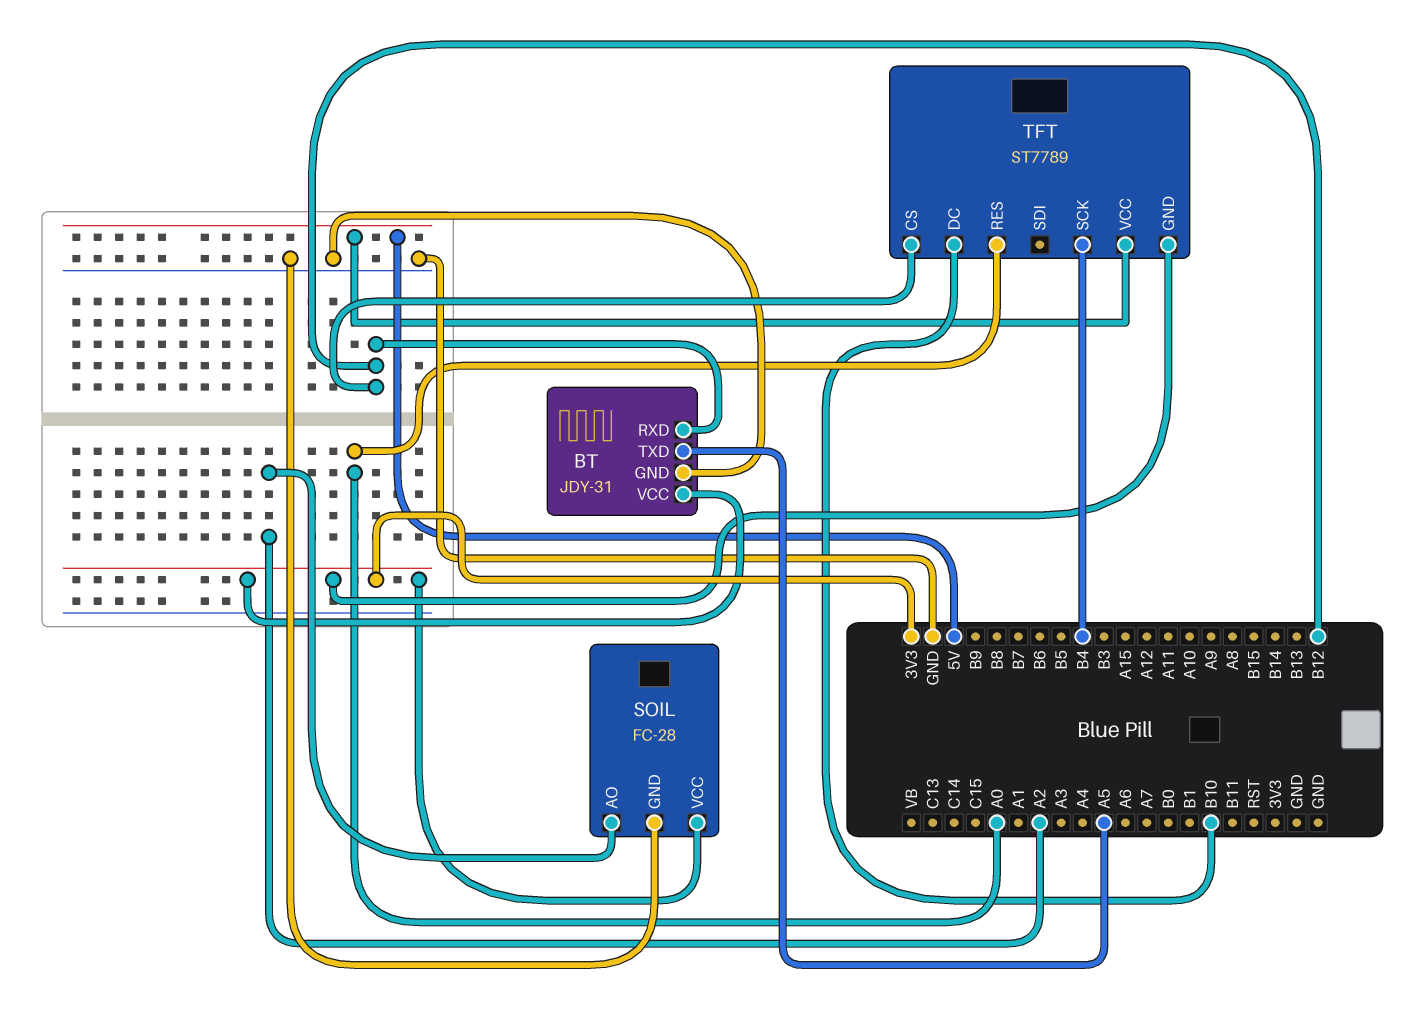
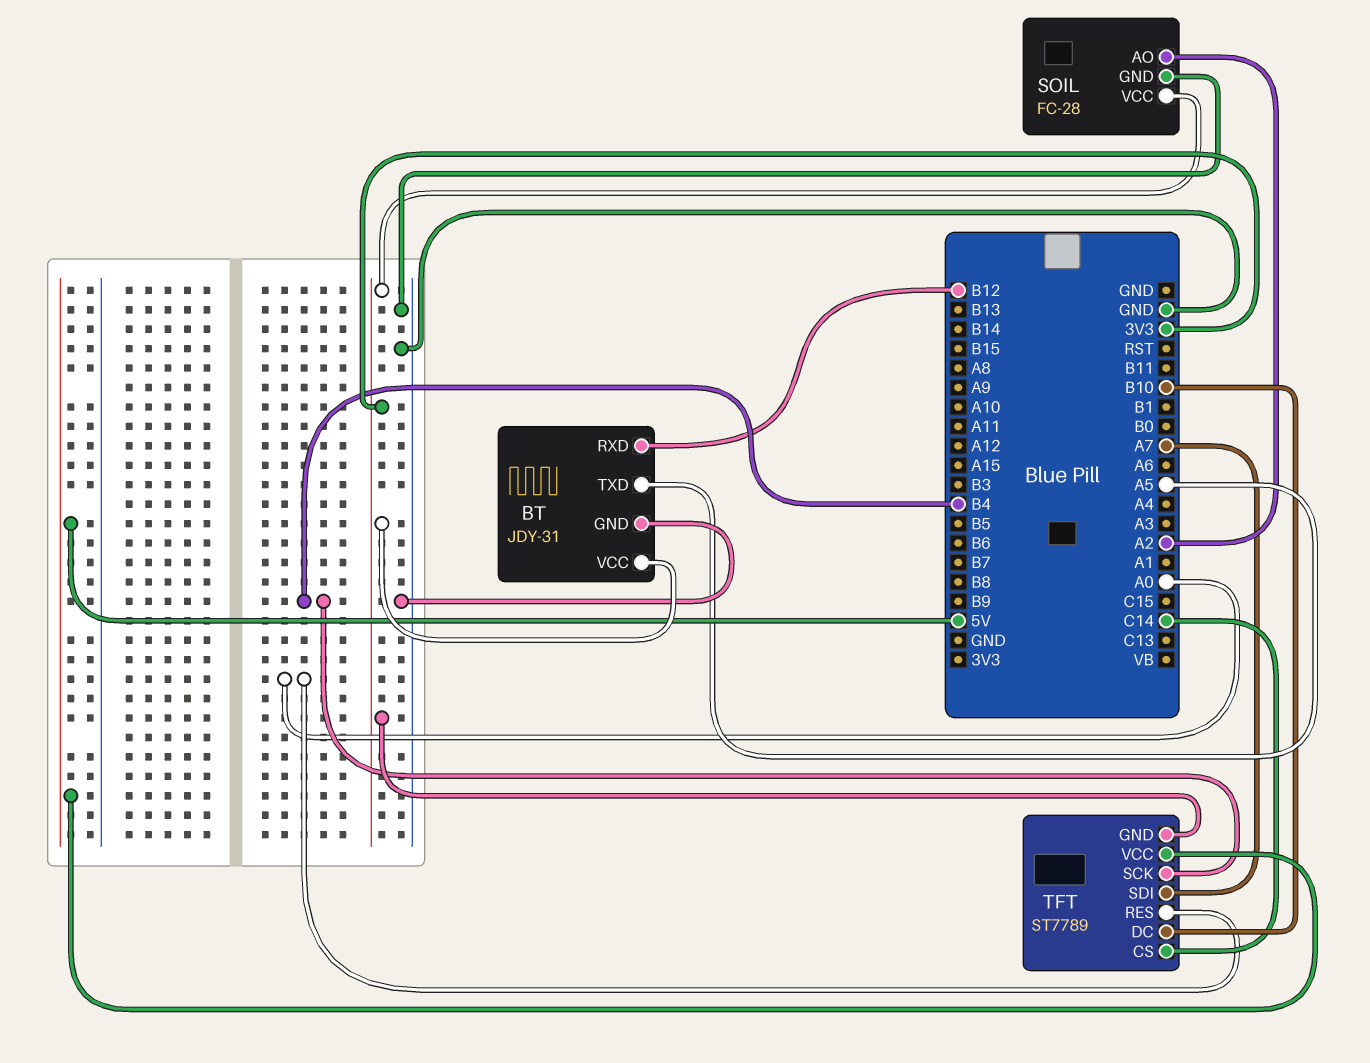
TFT pin CS: B12 -> C14
TFT pin SDI: none -> A7

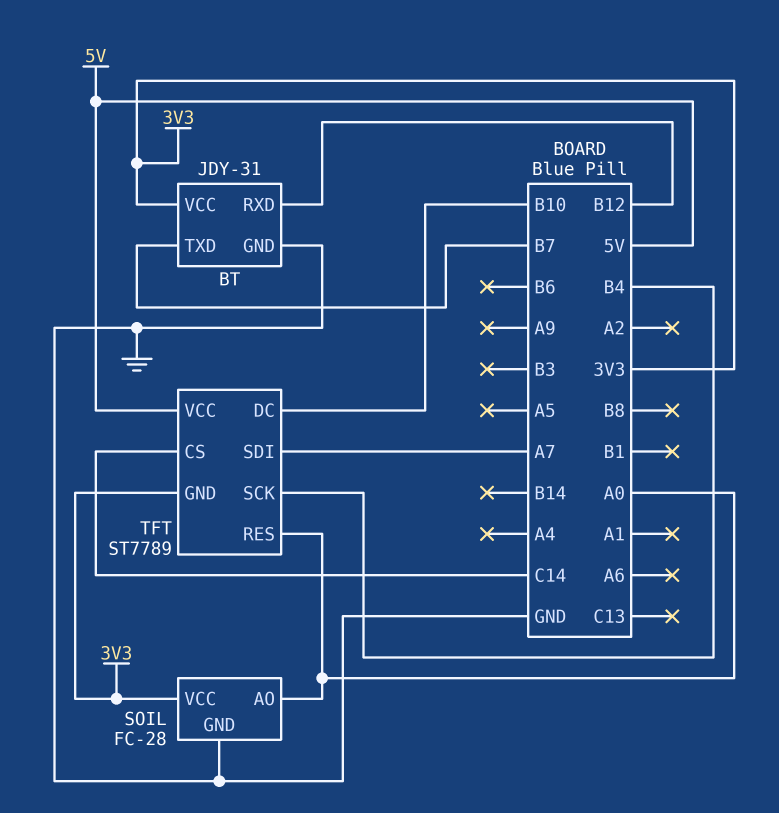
BT pin TXD: A5 -> B7
SOIL pin AO: A2 -> A0

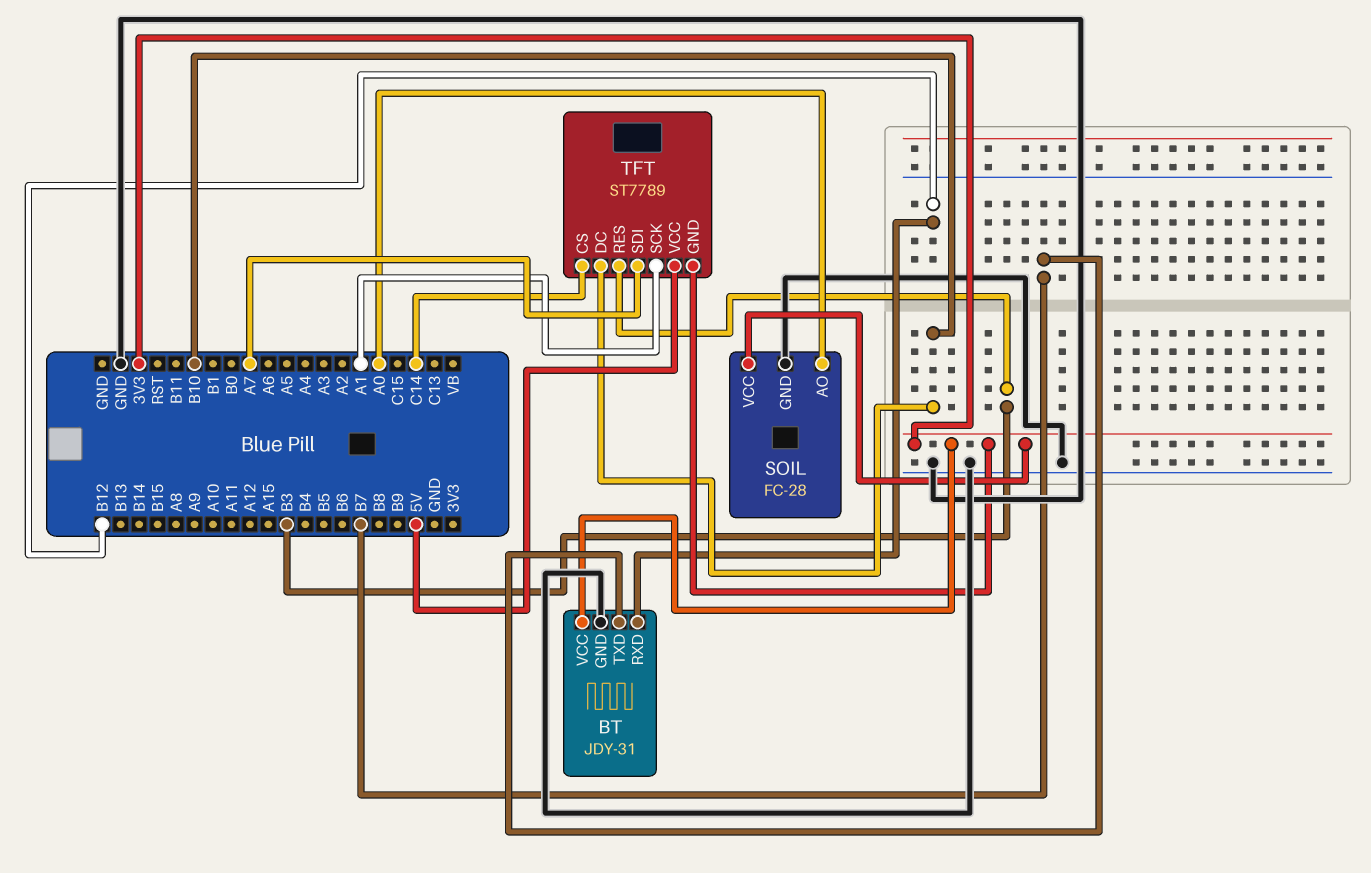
TFT pin RES: A0 -> B3
TFT pin SCK: B4 -> A1

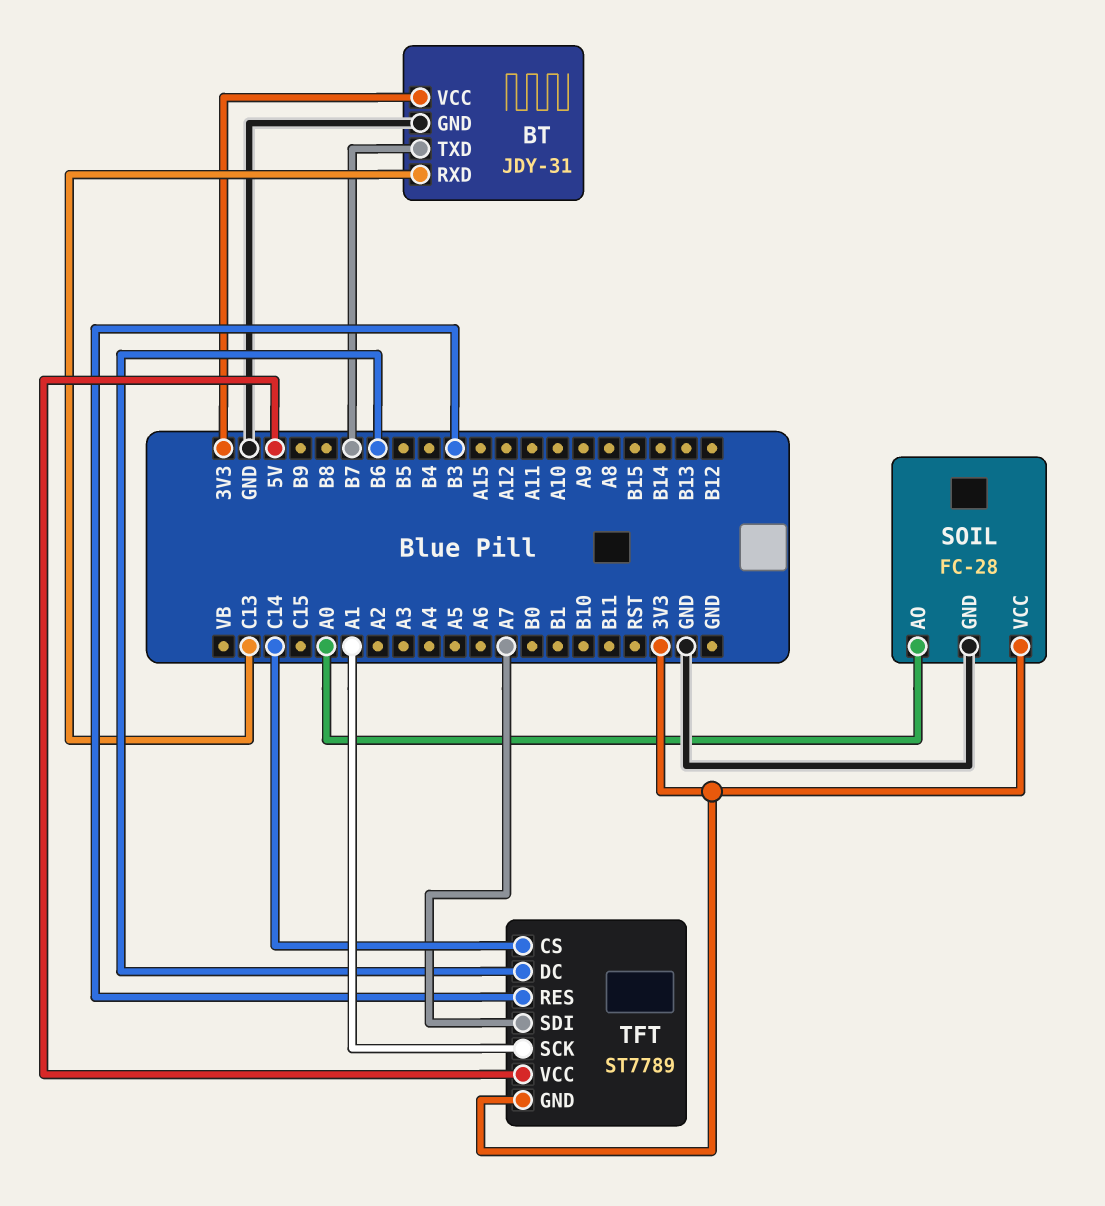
BT pin RXD: B12 -> C13
TFT pin DC: B10 -> B6

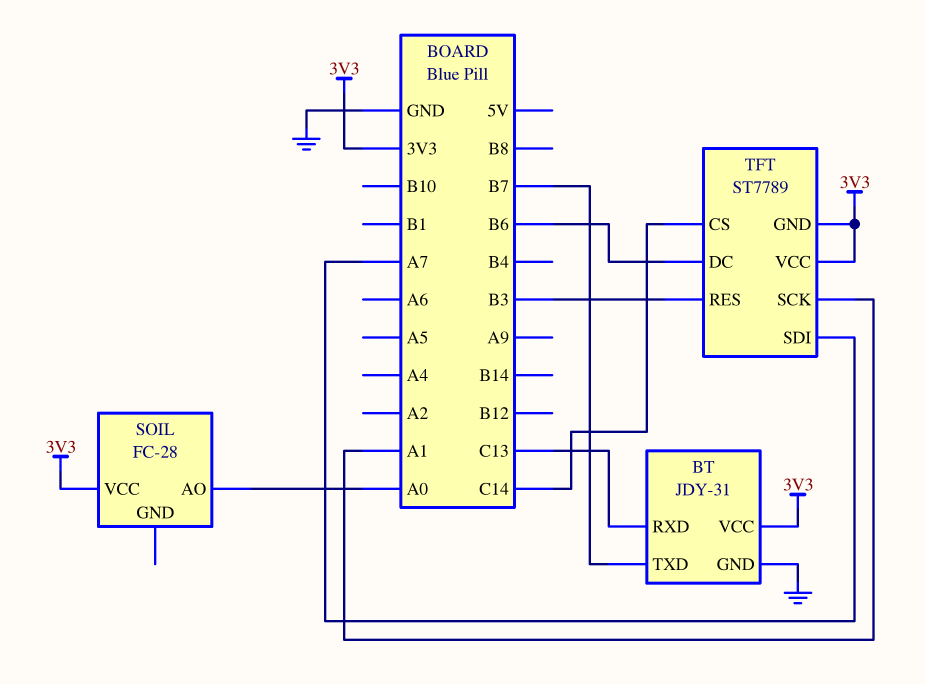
SOIL pin GND: GND -> none
TFT pin VCC: 5V -> 3V3

